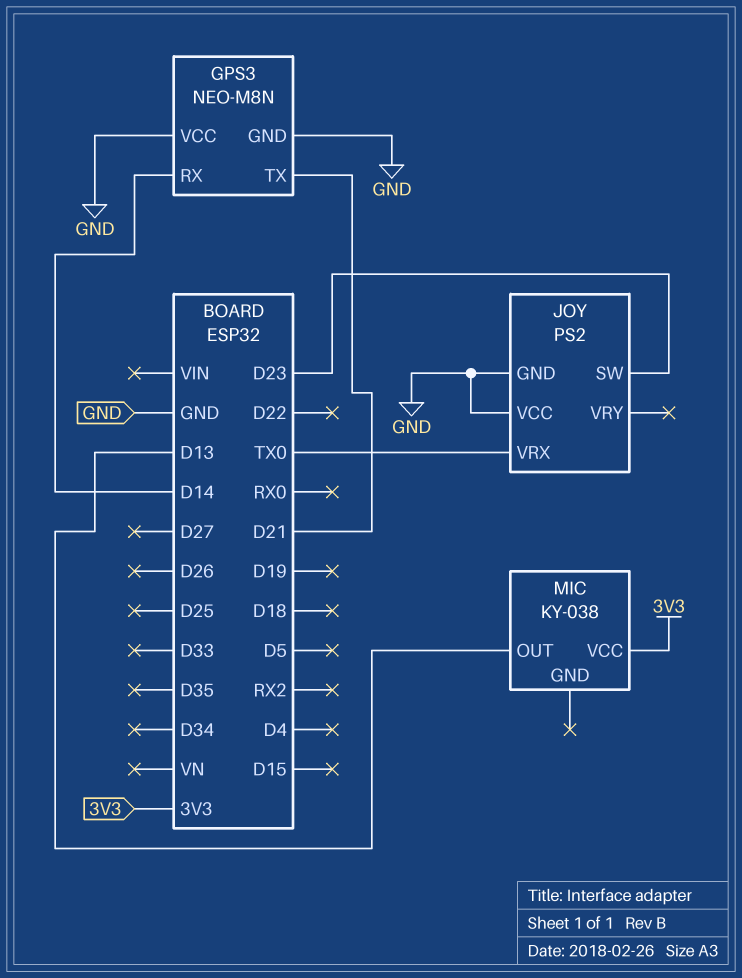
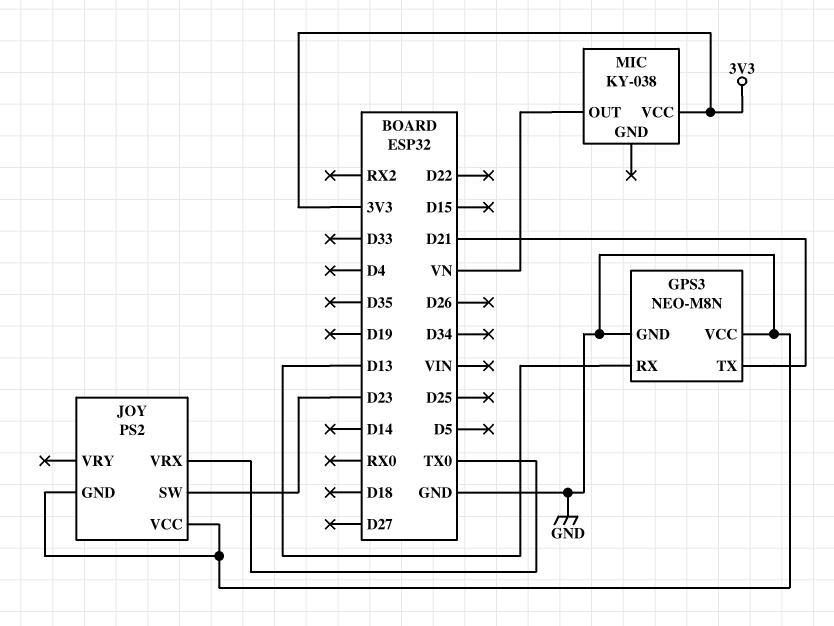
GPS3 pin RX: D14 -> D13
MIC pin OUT: D13 -> VN

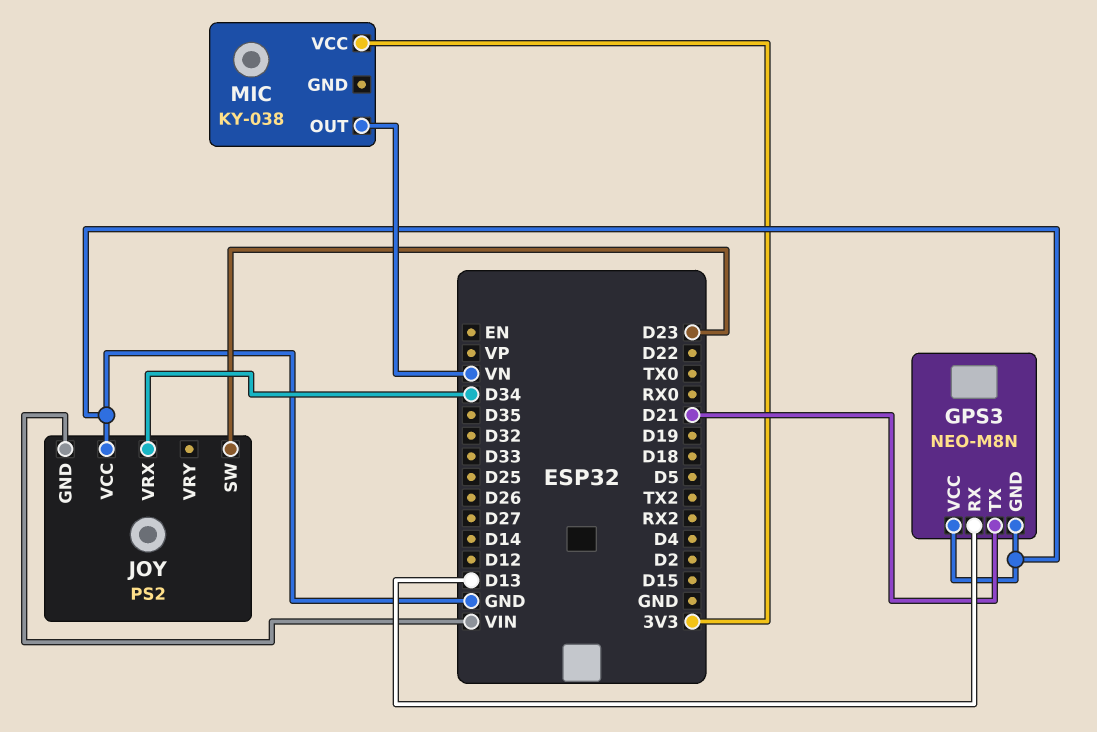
JOY pin GND: GND -> VIN
JOY pin VRX: TX0 -> D34

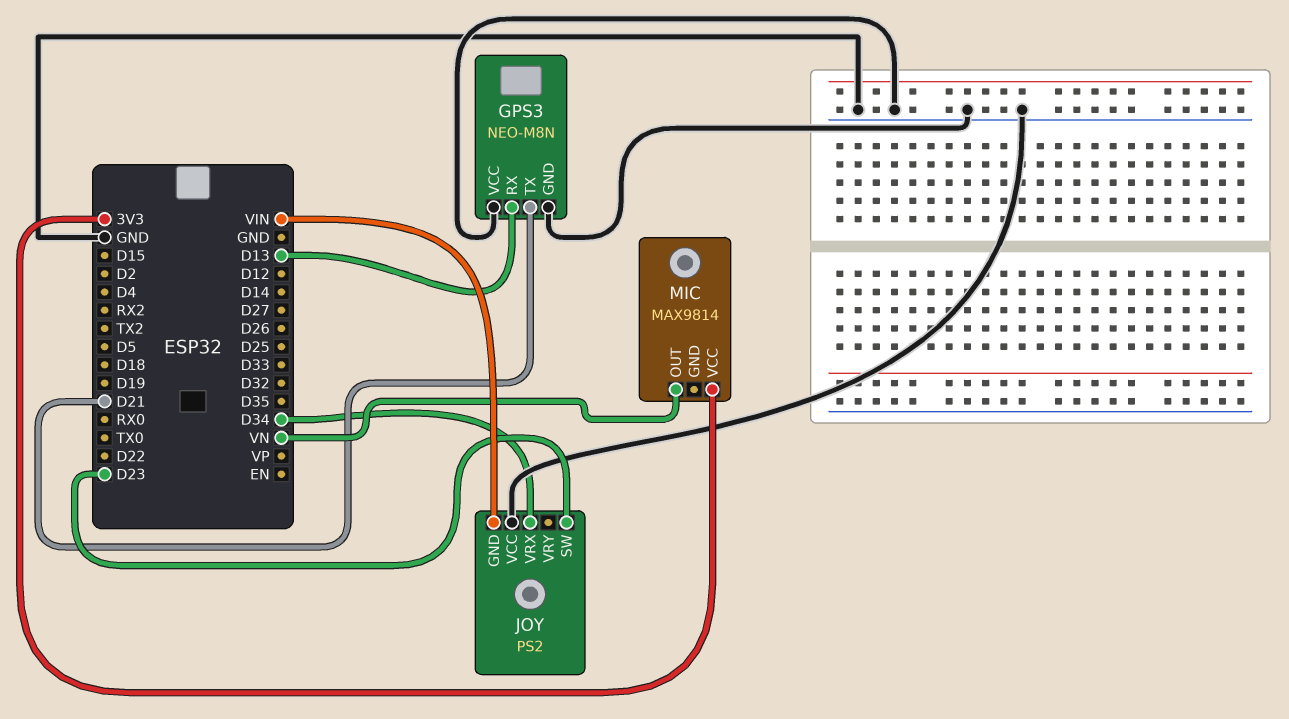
MIC: KY-038 -> MAX9814

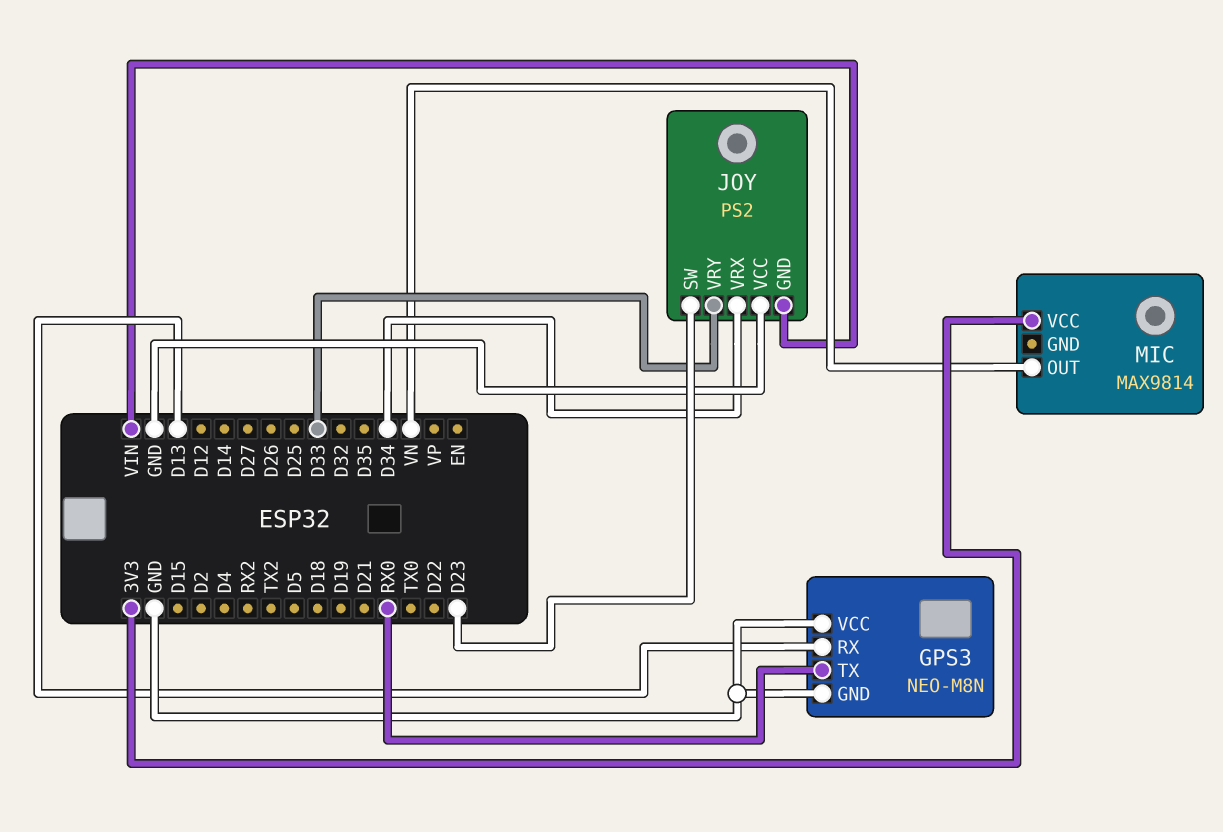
GPS3 pin TX: D21 -> RX0
JOY pin VRY: none -> D33

